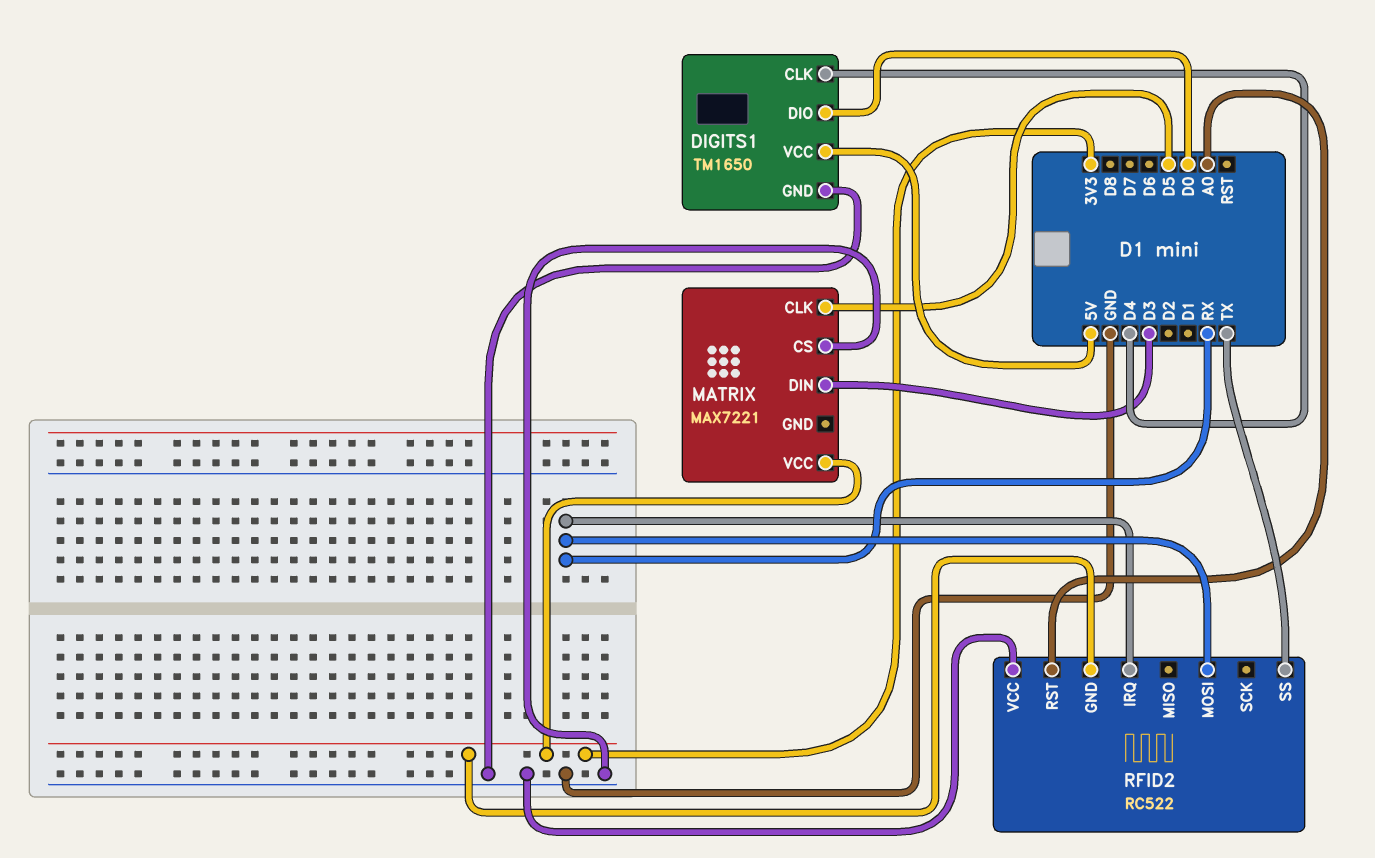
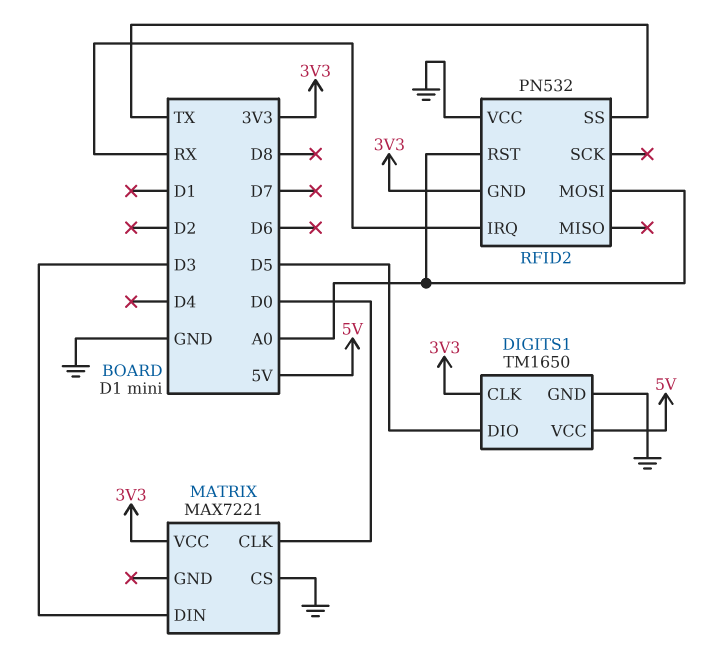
DIGITS1 pin CLK: D4 -> 3V3
DIGITS1 pin DIO: D0 -> D5
MATRIX pin CLK: D5 -> D0
RFID2: RC522 -> PN532
RFID2 pin MOSI: RX -> A0

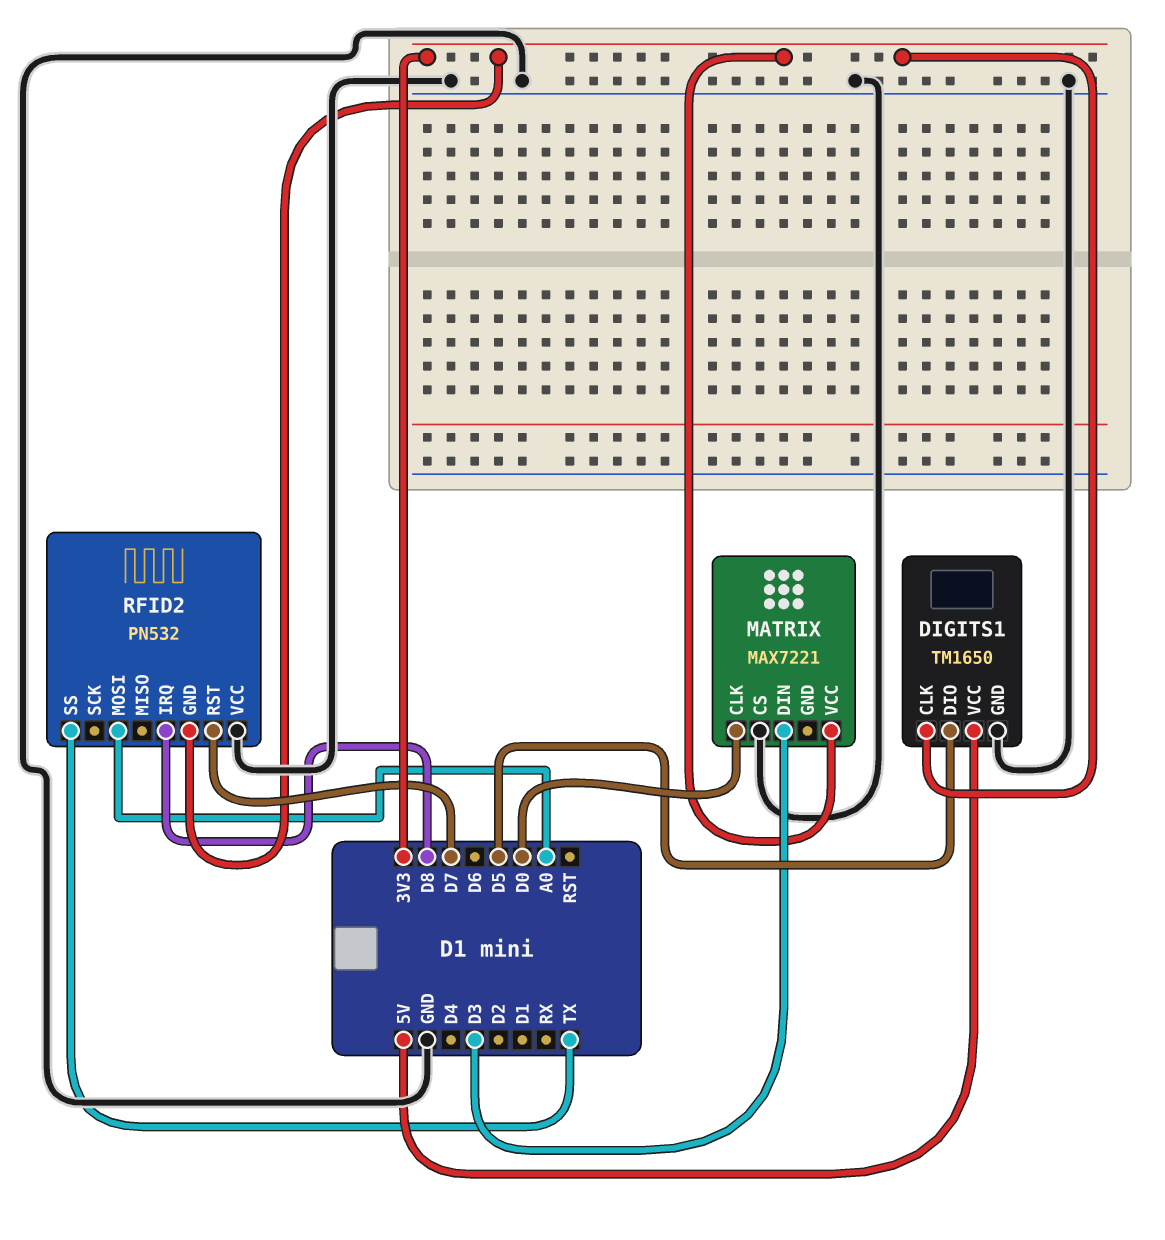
RFID2 pin IRQ: RX -> D8
RFID2 pin RST: A0 -> D7

